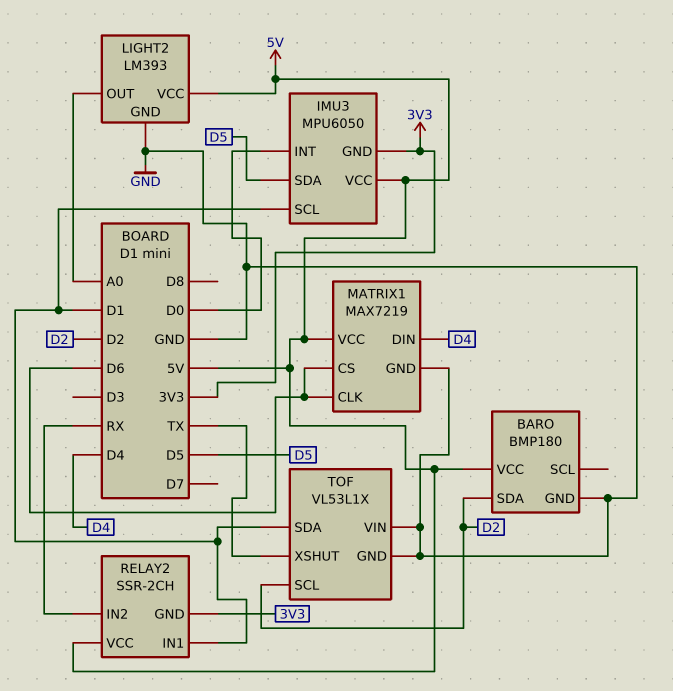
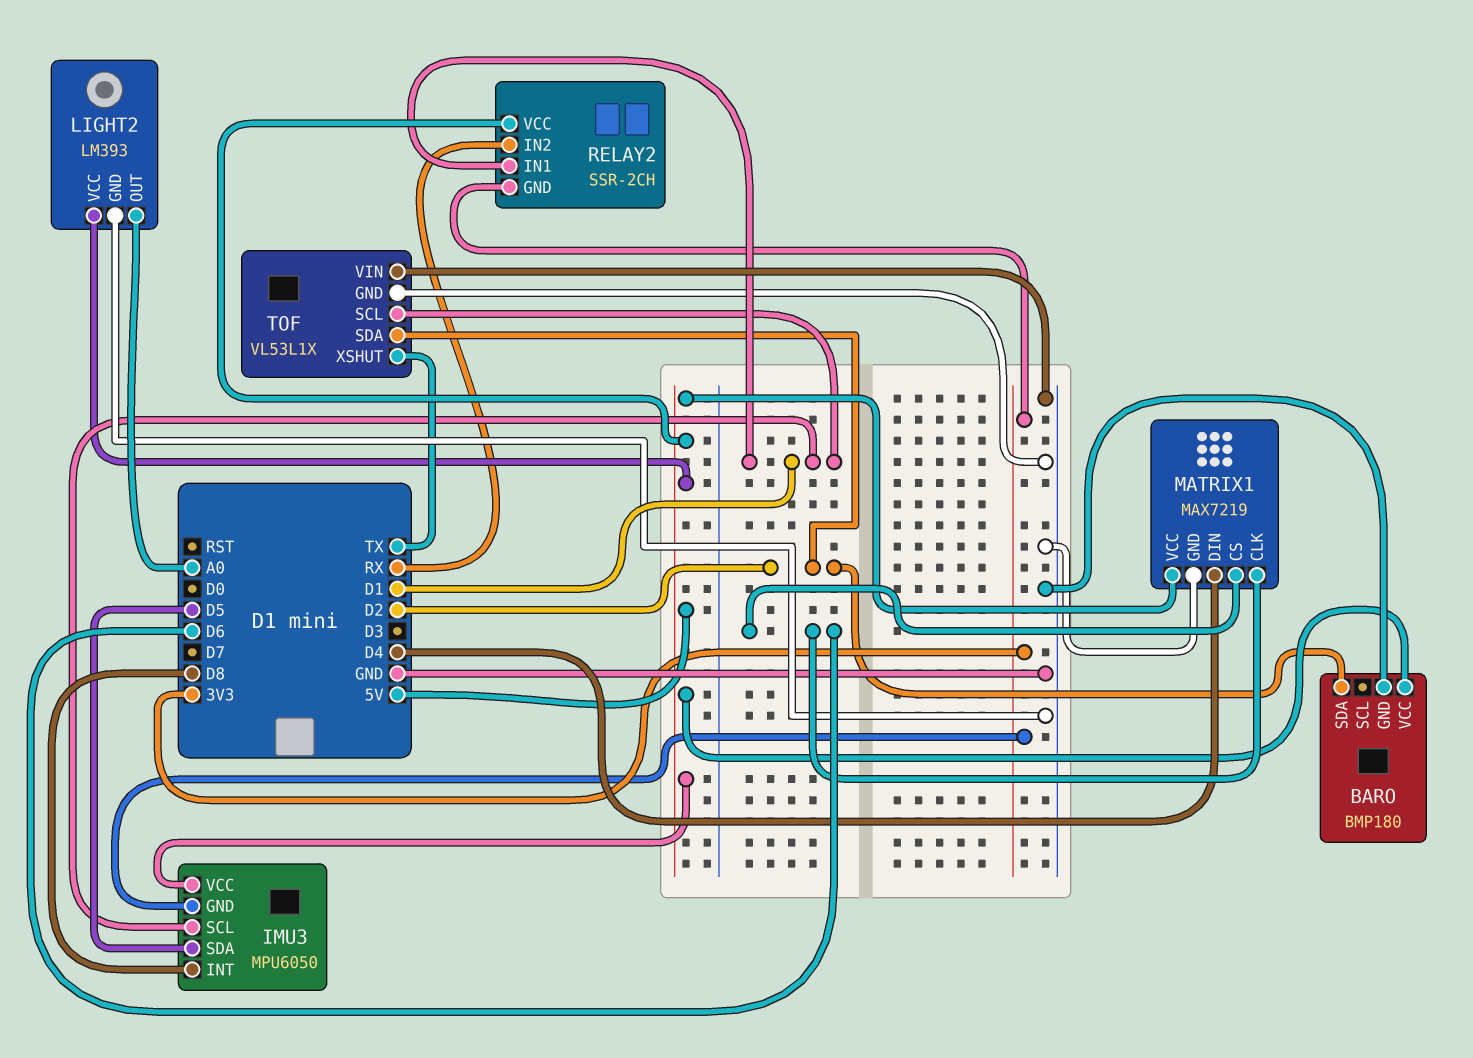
IMU3 pin INT: D0 -> D8
TOF pin SCL: D2 -> D1
TOF pin SDA: D1 -> D2

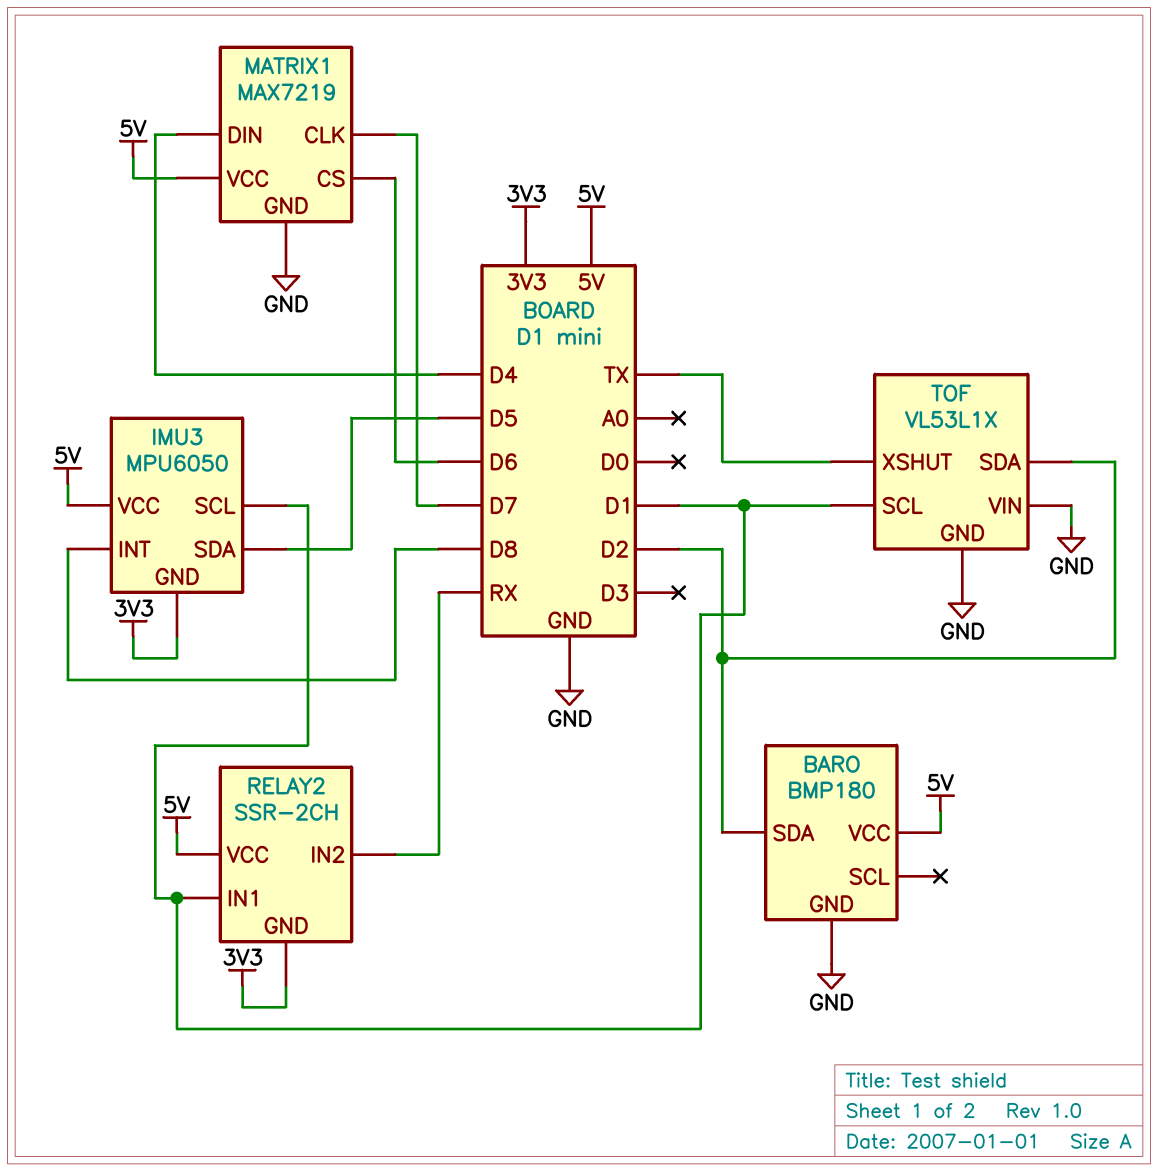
LIGHT2: LM393 -> none
LIGHT2 pin GND: GND -> none
LIGHT2 pin OUT: A0 -> none
LIGHT2 pin VCC: 5V -> none
MATRIX1 pin CLK: D6 -> D7

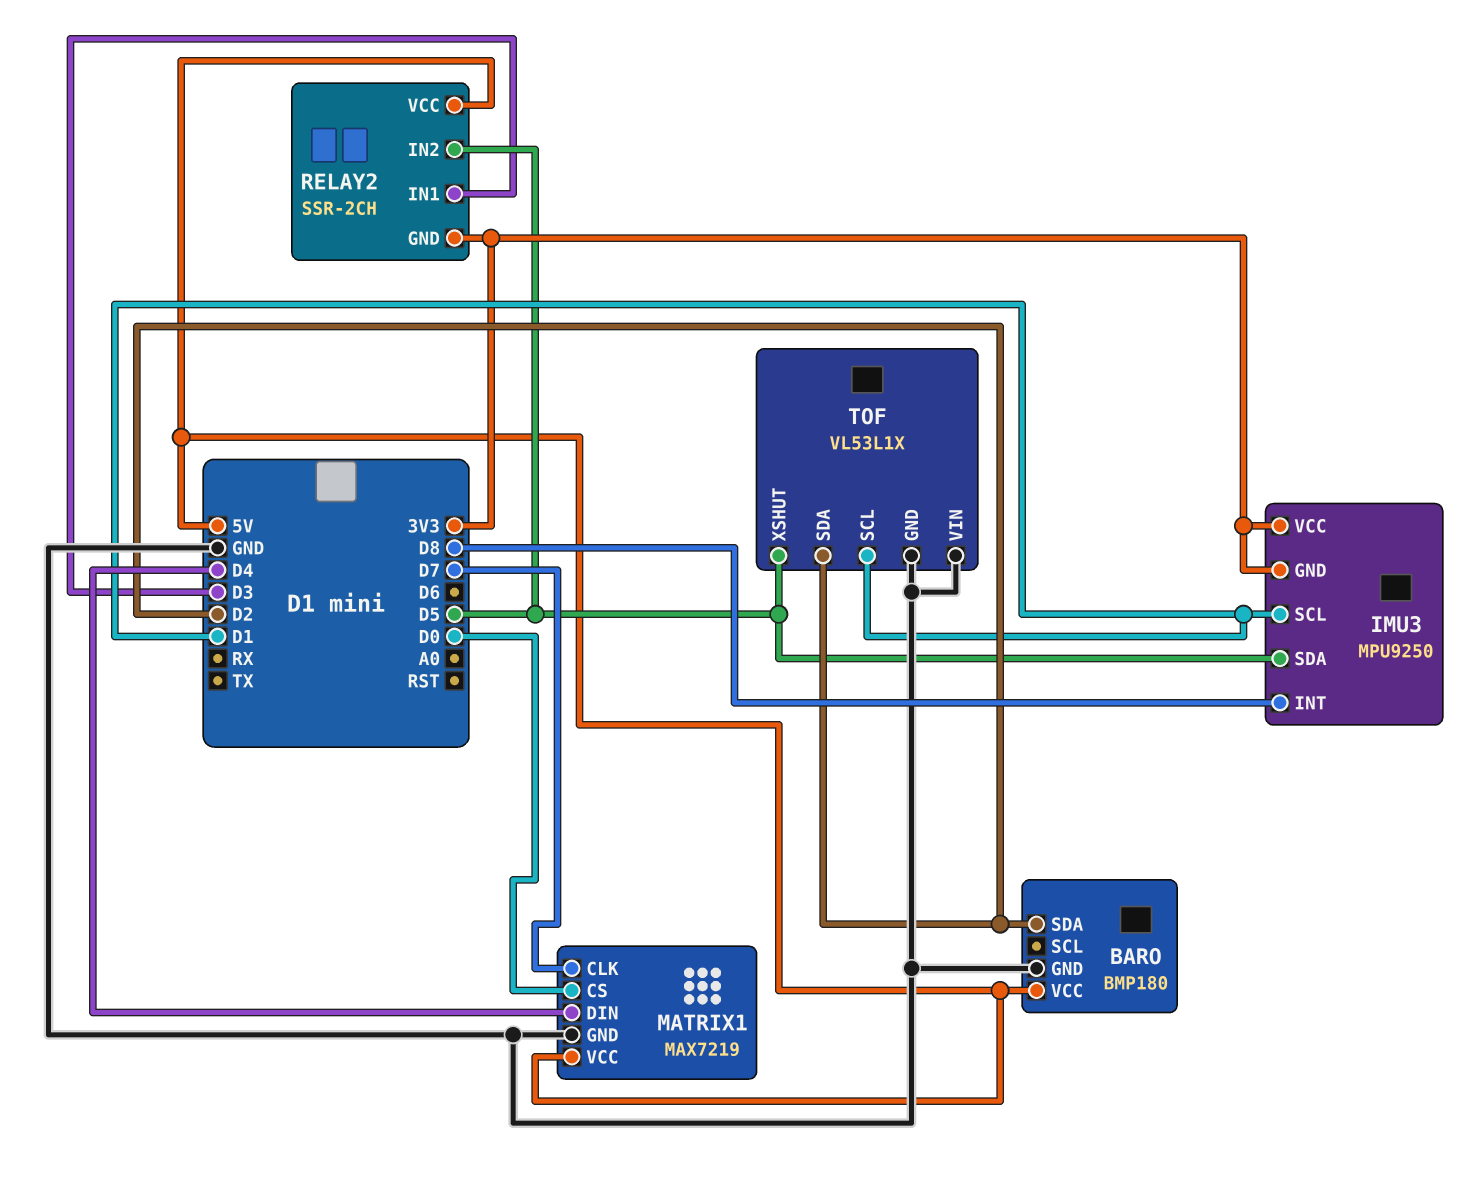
IMU3: MPU6050 -> MPU9250
IMU3 pin VCC: 5V -> 3V3
MATRIX1 pin CS: D6 -> D0
RELAY2 pin IN1: D1 -> D3
RELAY2 pin IN2: RX -> D5
TOF pin XSHUT: TX -> D5

